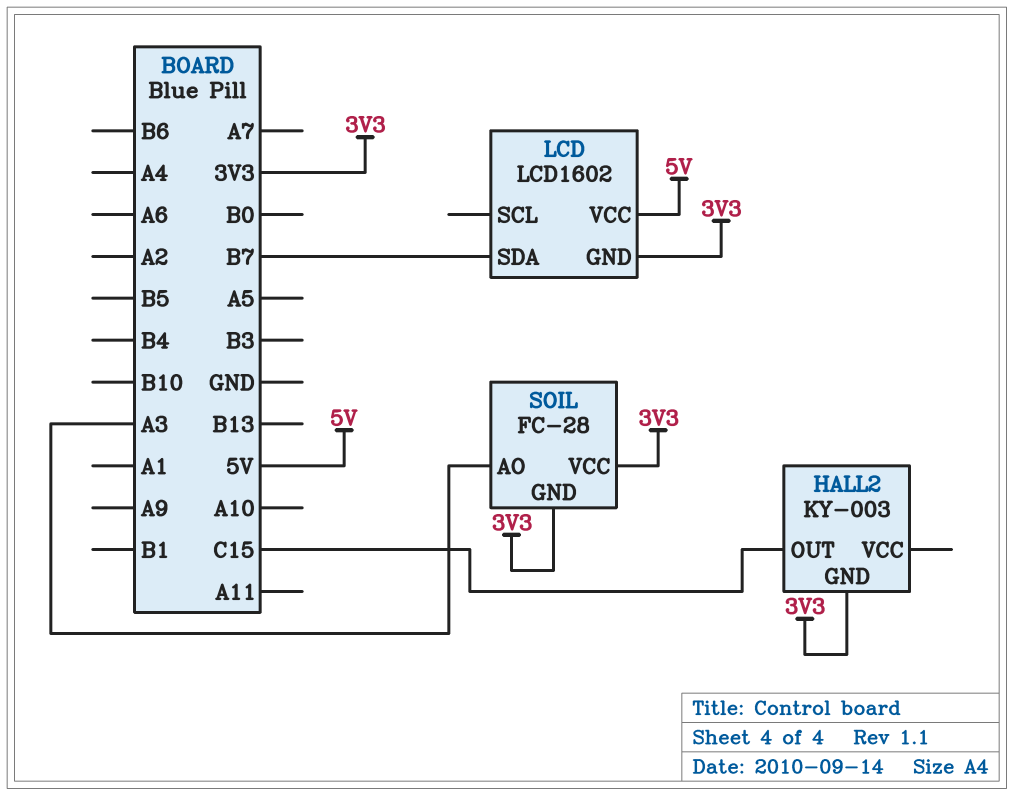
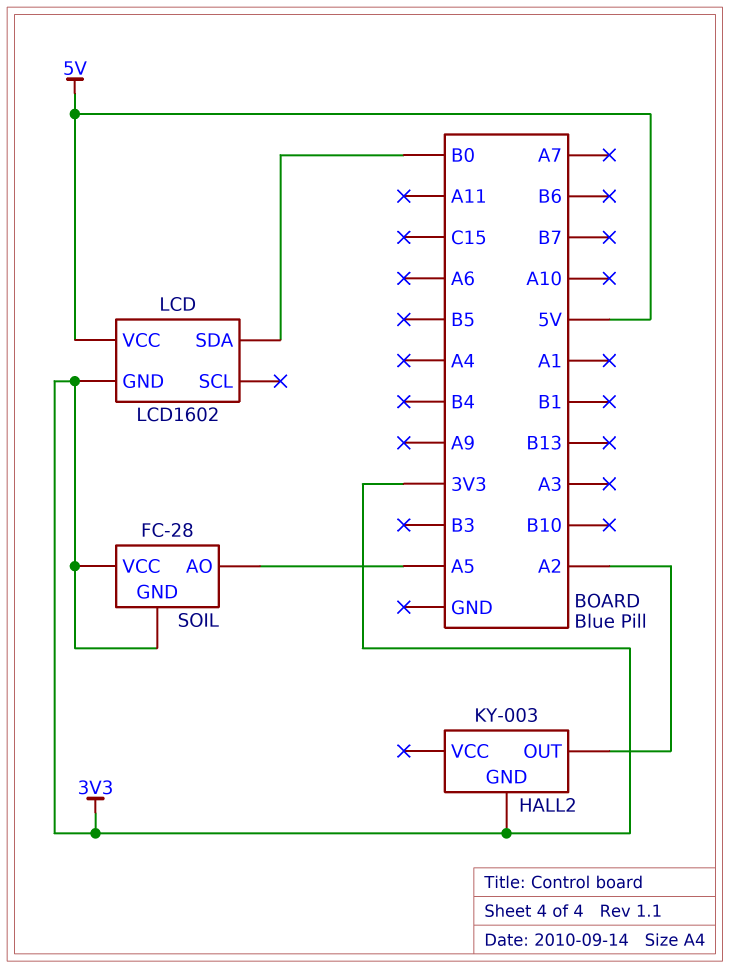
HALL2 pin OUT: C15 -> A2
LCD pin SDA: B7 -> B0
SOIL pin AO: A3 -> A5

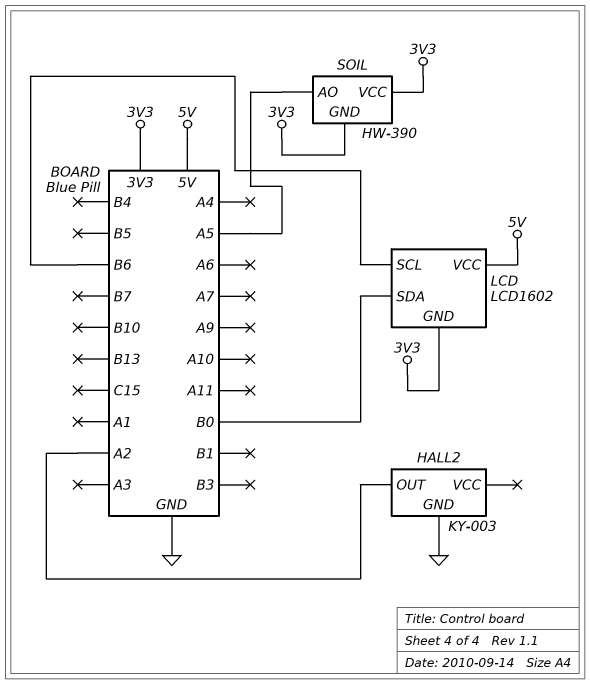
HALL2 pin GND: 3V3 -> GND
LCD pin SCL: none -> B6
SOIL: FC-28 -> HW-390

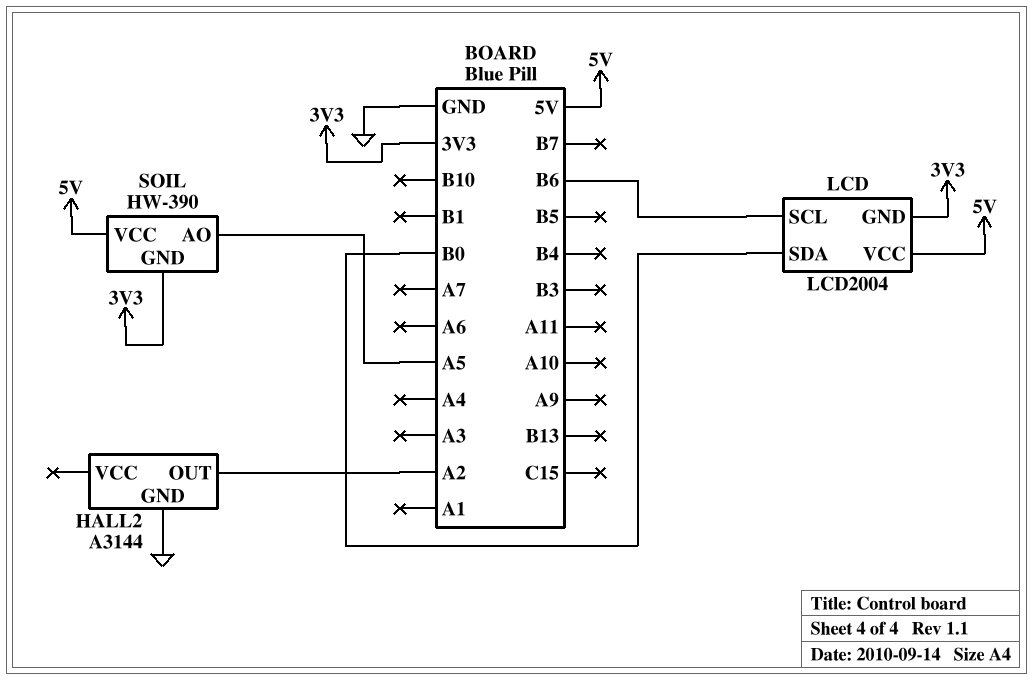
HALL2: KY-003 -> A3144
LCD: LCD1602 -> LCD2004
SOIL pin VCC: 3V3 -> 5V

